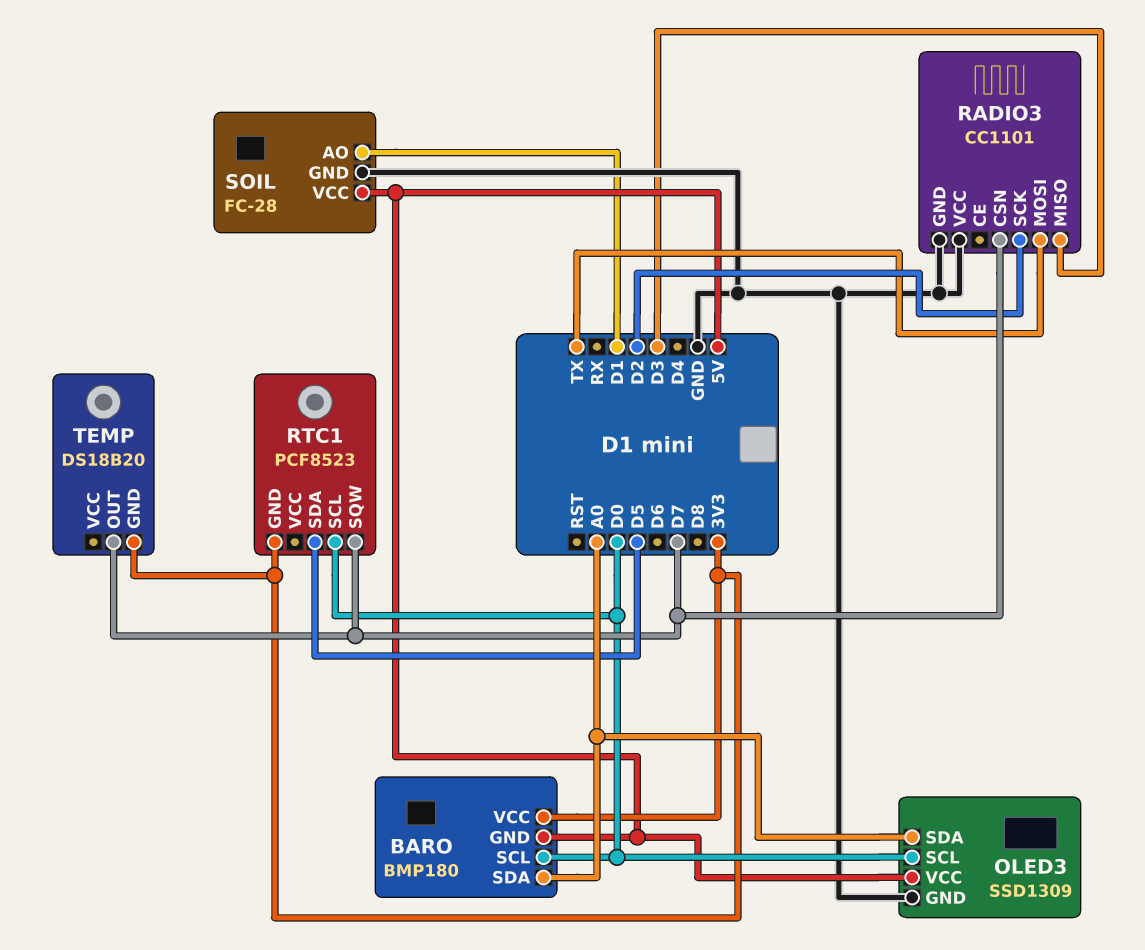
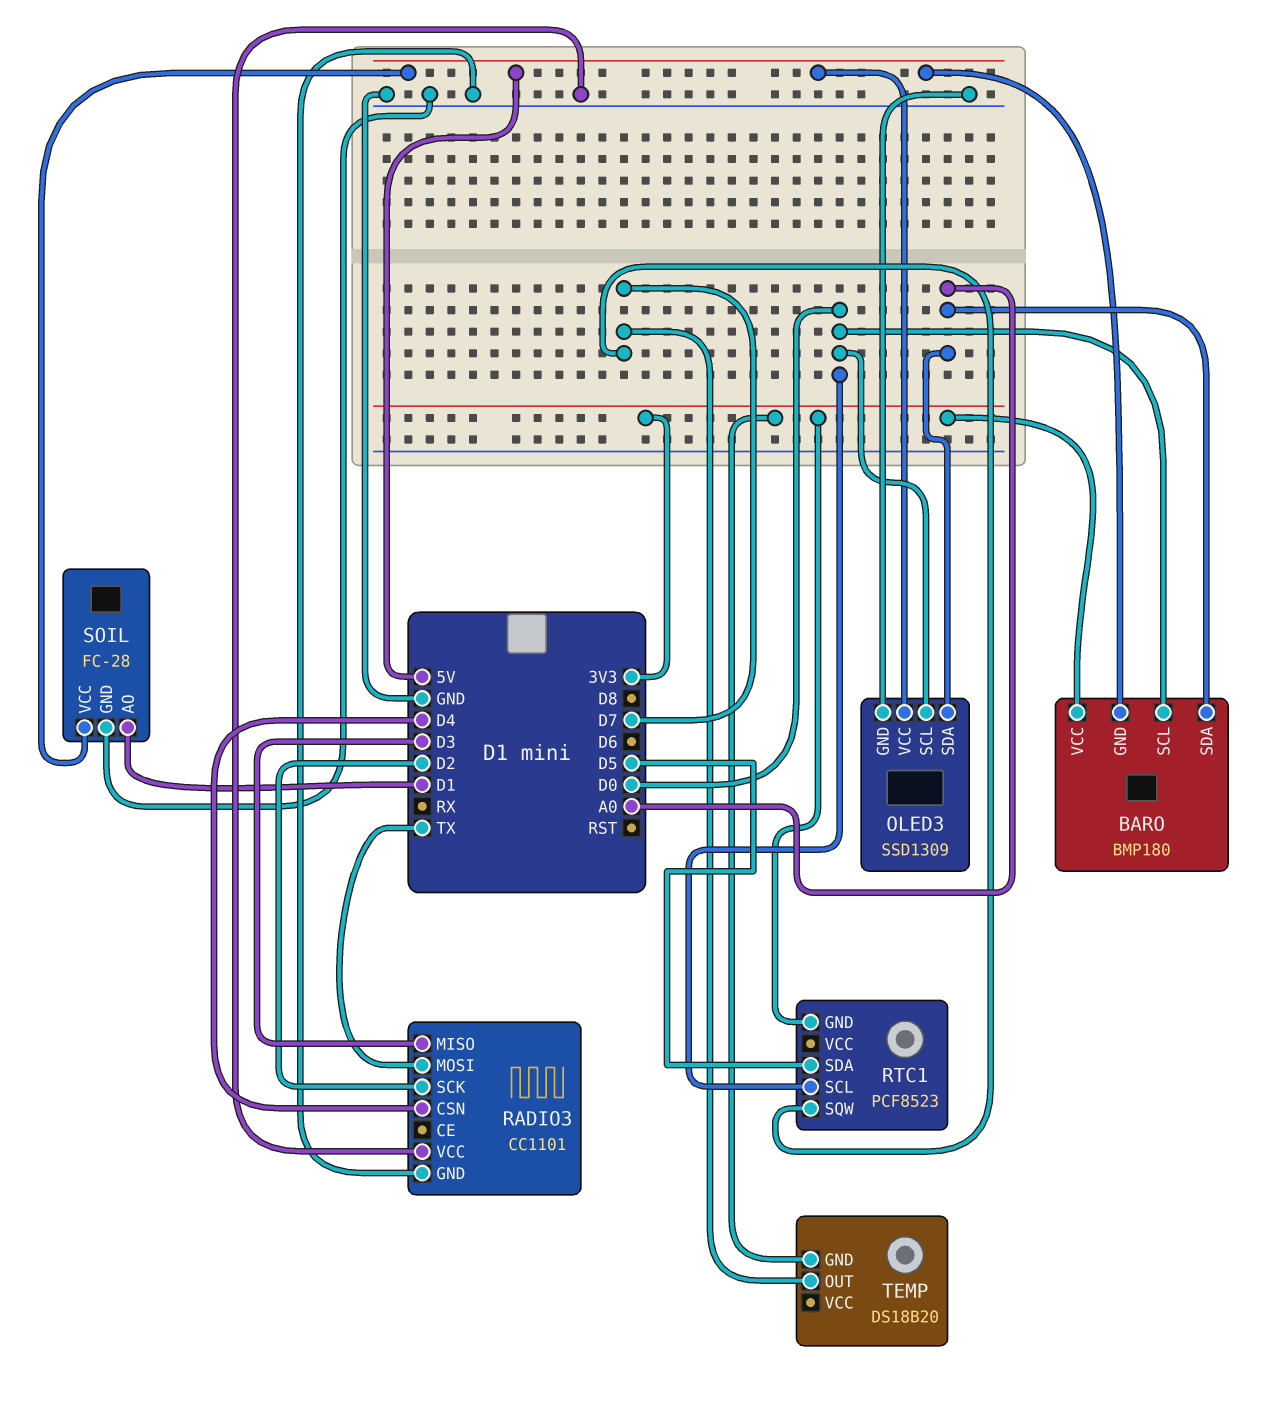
RADIO3 pin CSN: D7 -> D4

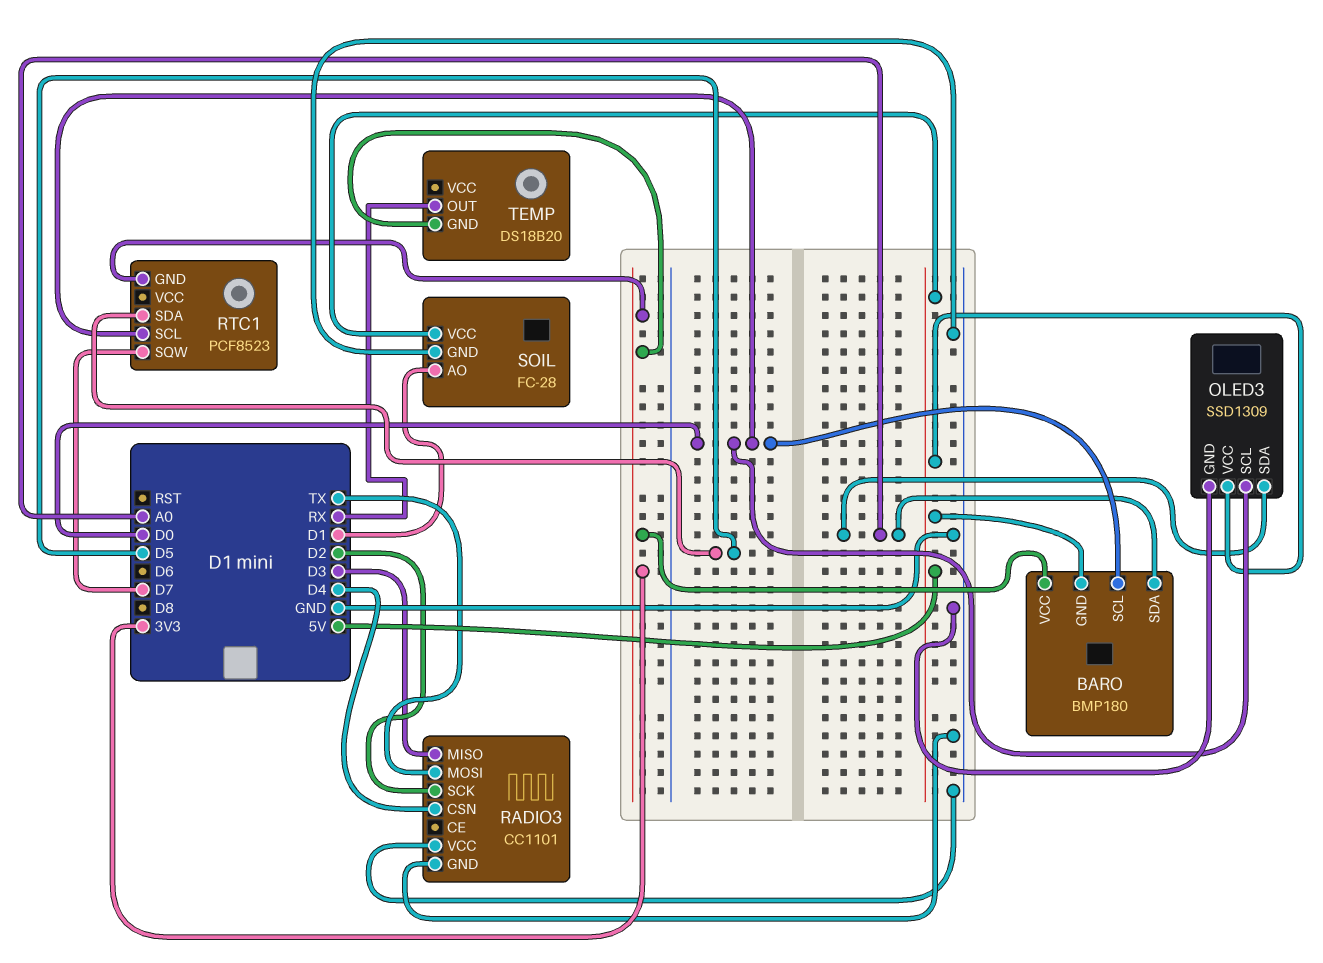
TEMP pin OUT: D7 -> RX

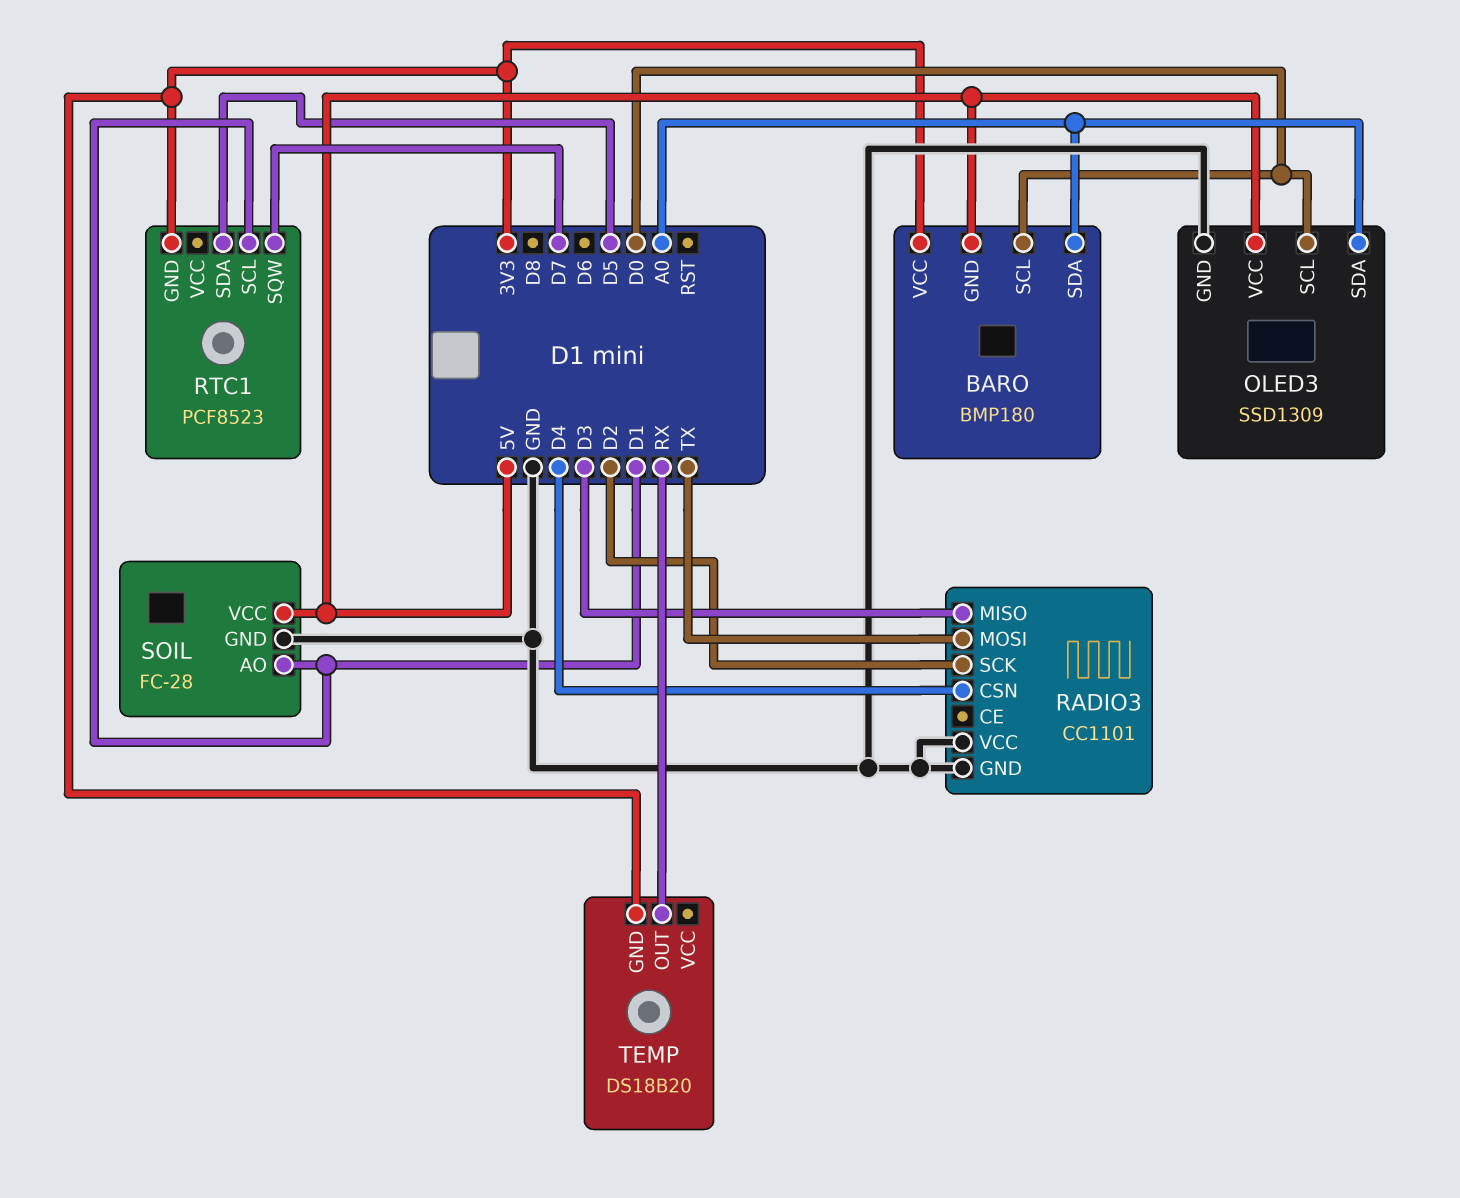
RTC1 pin SCL: D0 -> D1

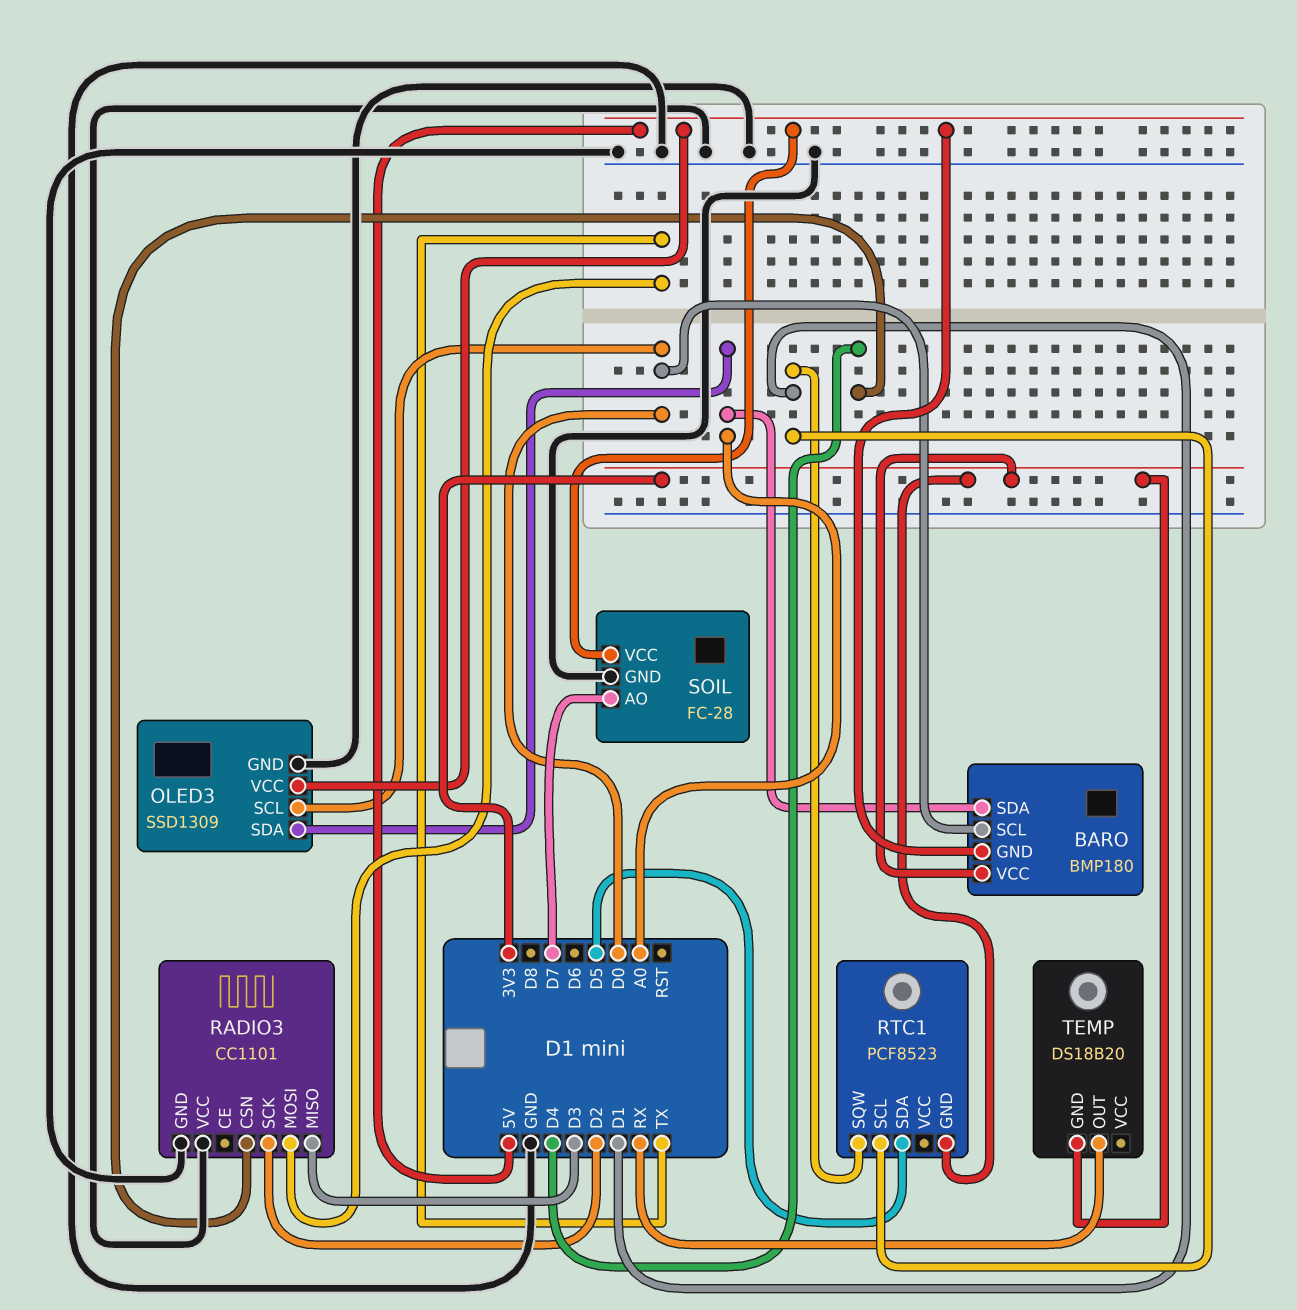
RTC1 pin SQW: D7 -> D1
SOIL pin AO: D1 -> D7

